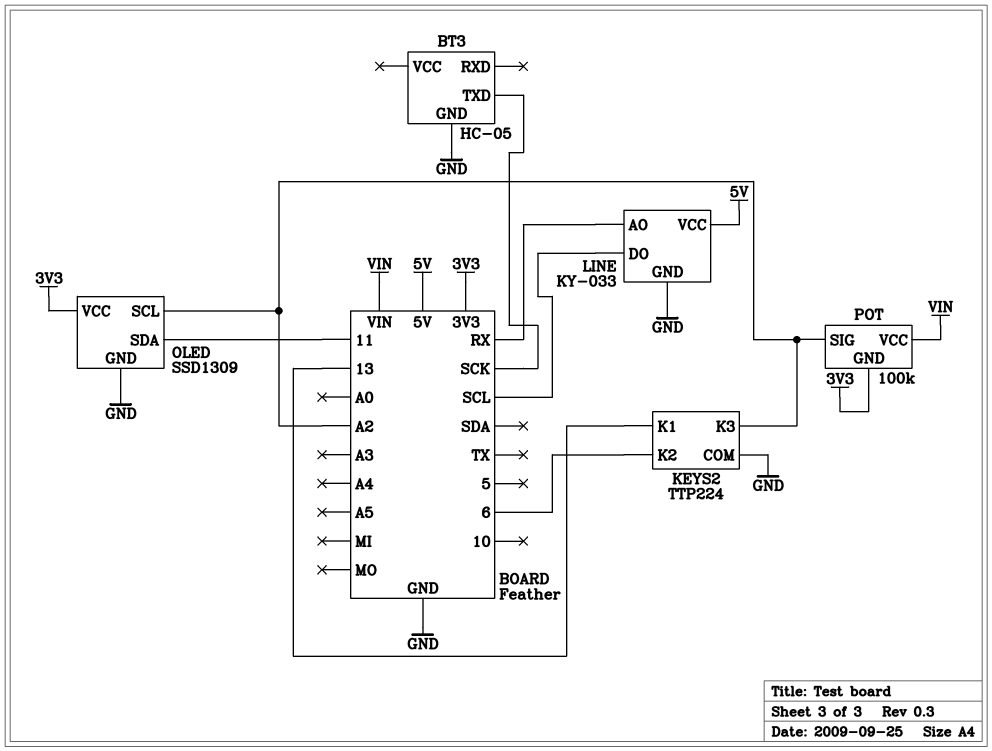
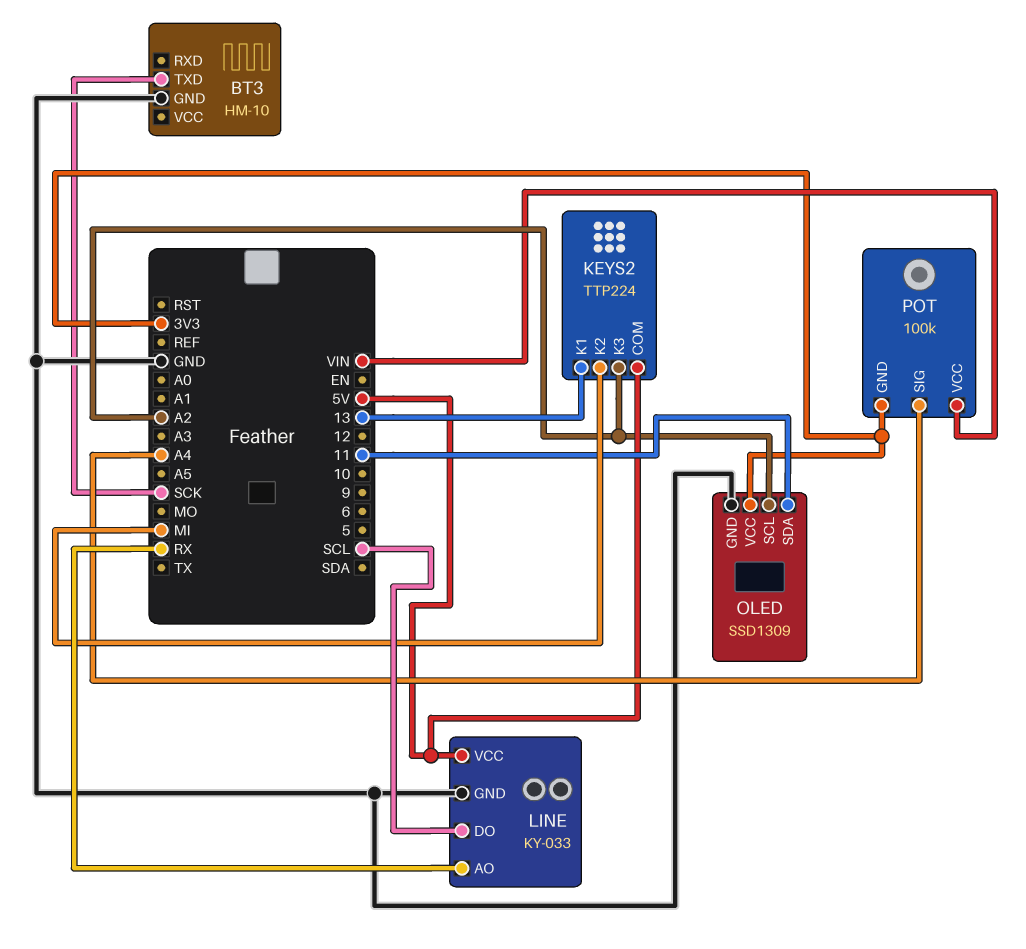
BT3: HC-05 -> HM-10
KEYS2 pin COM: GND -> 5V
KEYS2 pin K2: 6 -> MI
POT pin SIG: A2 -> A4

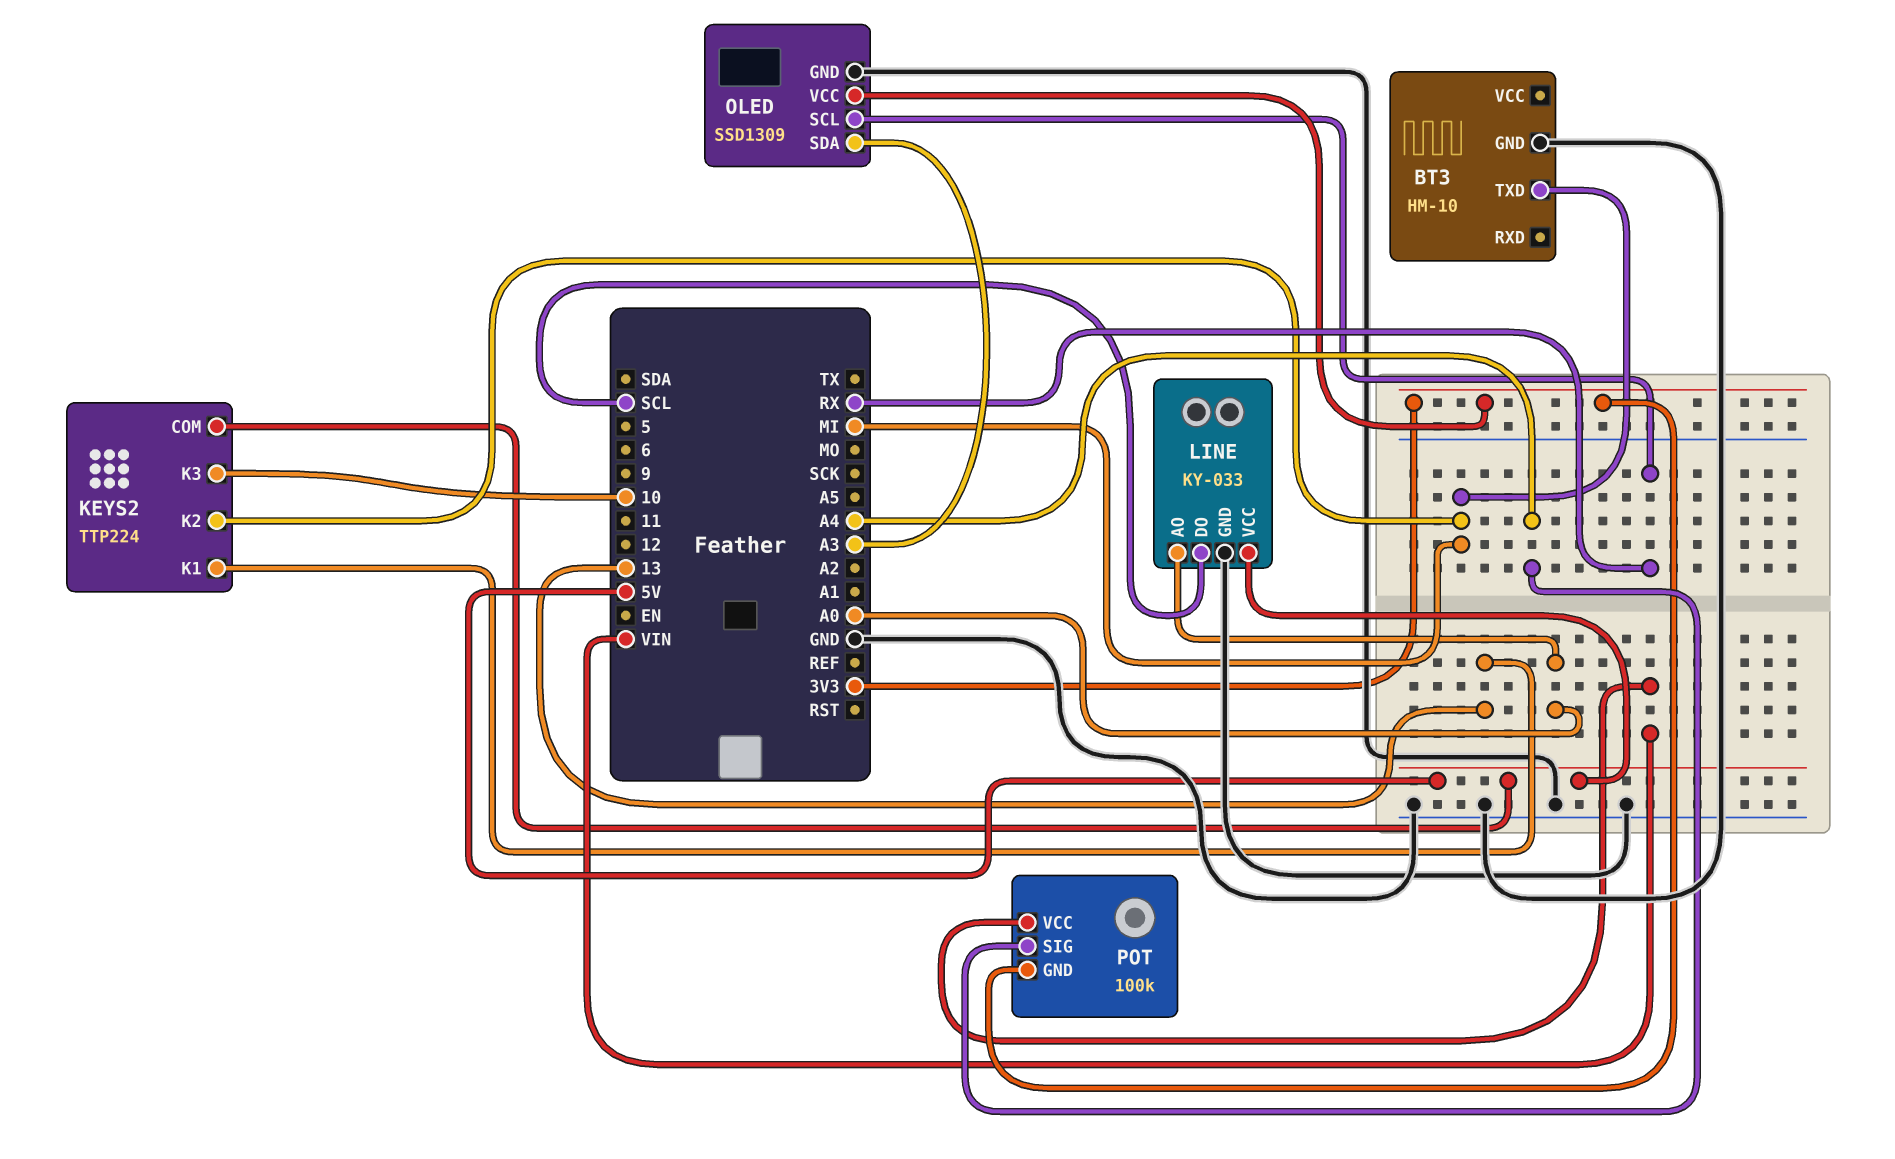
BT3 pin TXD: SCK -> MI
KEYS2 pin K3: A2 -> 10
LINE pin AO: RX -> A0
OLED pin SCL: A2 -> RX
OLED pin SDA: 11 -> A3

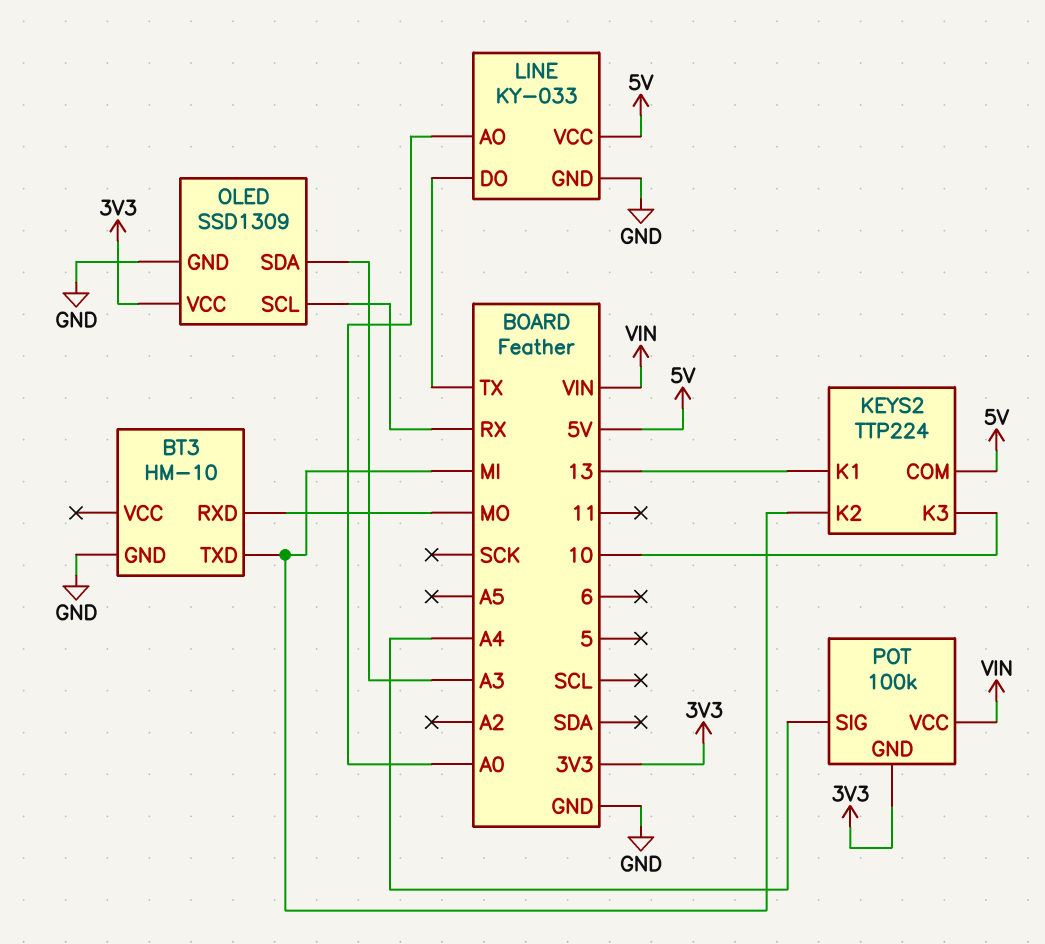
BT3 pin RXD: none -> MO
LINE pin DO: SCL -> TX

